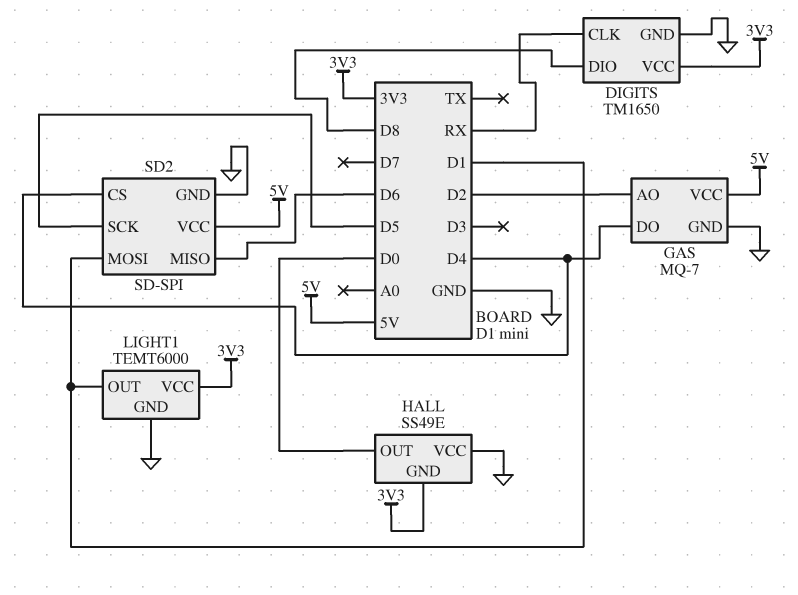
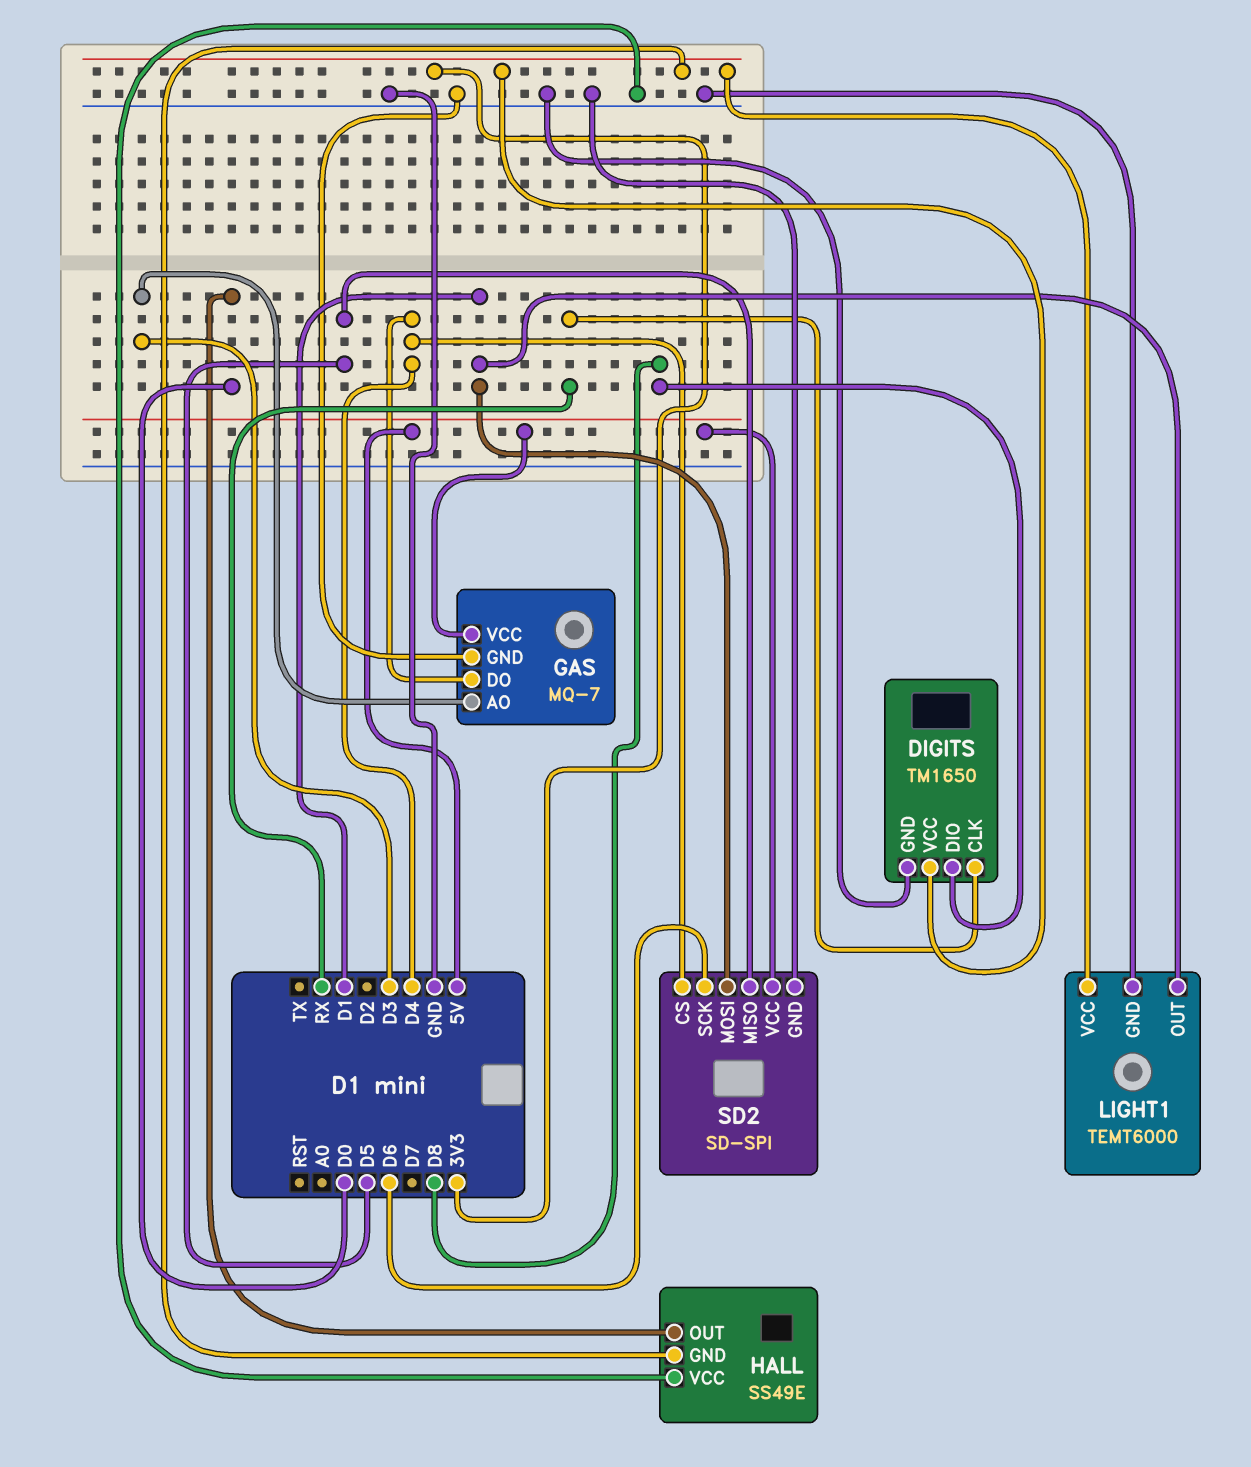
GAS pin AO: D2 -> D3
SD2 pin MISO: D6 -> D5
SD2 pin SCK: D5 -> D6

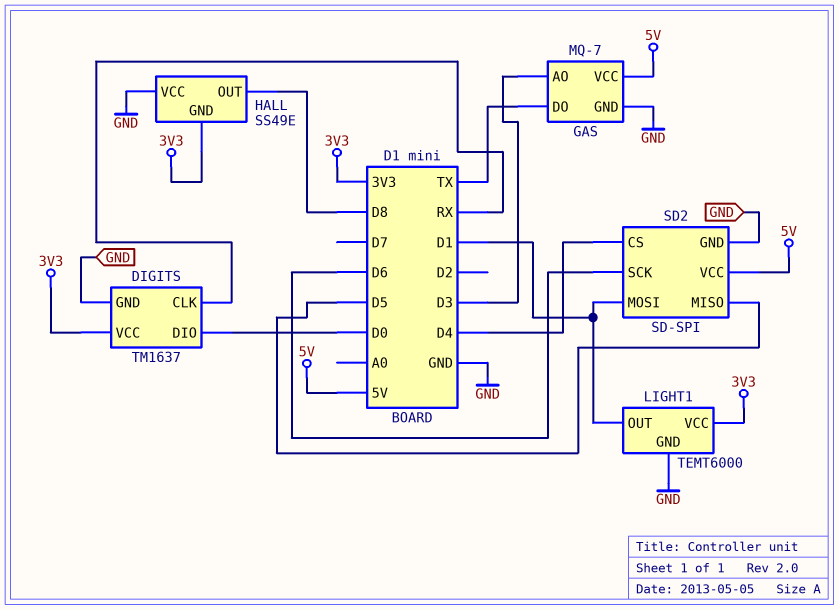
DIGITS: TM1650 -> TM1637
DIGITS pin DIO: D8 -> D0
GAS pin DO: D4 -> TX
HALL pin OUT: D0 -> D8

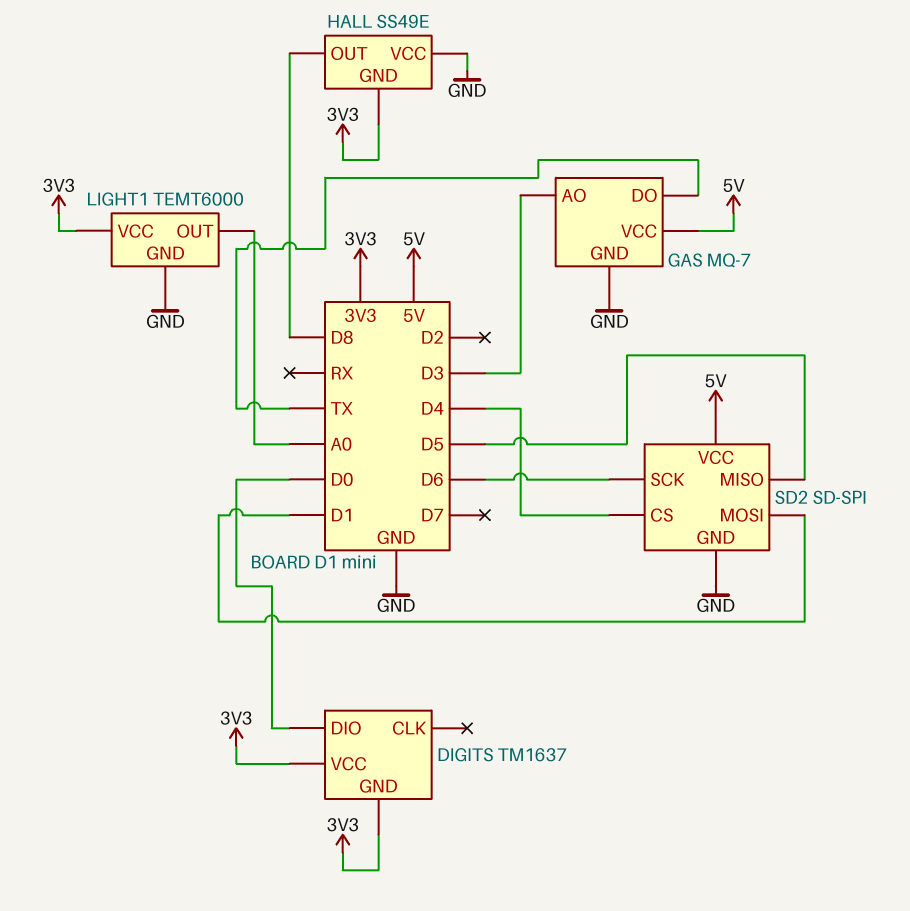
DIGITS pin CLK: RX -> none
DIGITS pin GND: GND -> 3V3
LIGHT1 pin OUT: D1 -> A0

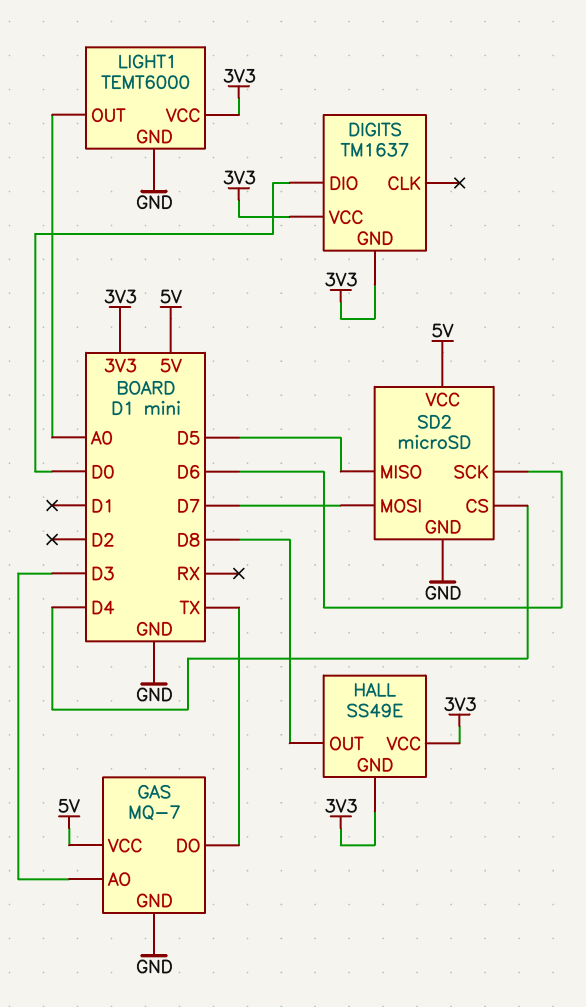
HALL pin VCC: GND -> 3V3
SD2: SD-SPI -> microSD
SD2 pin MOSI: D1 -> D7

